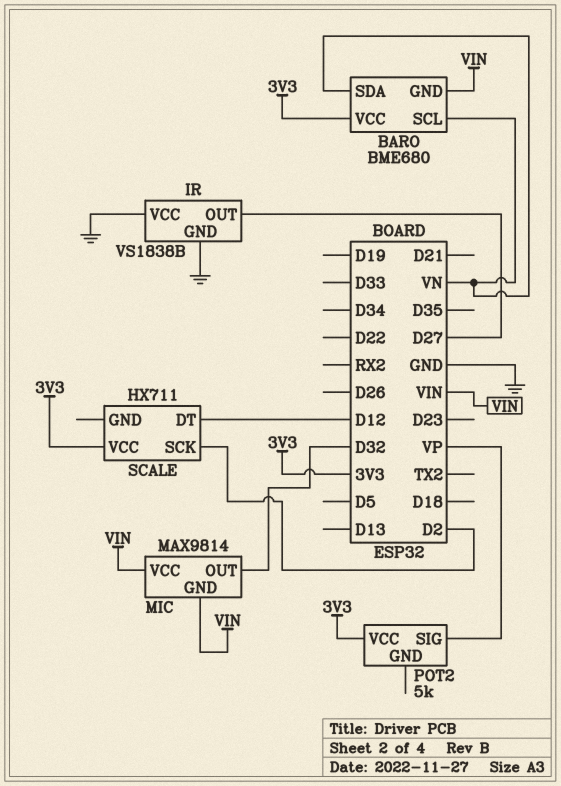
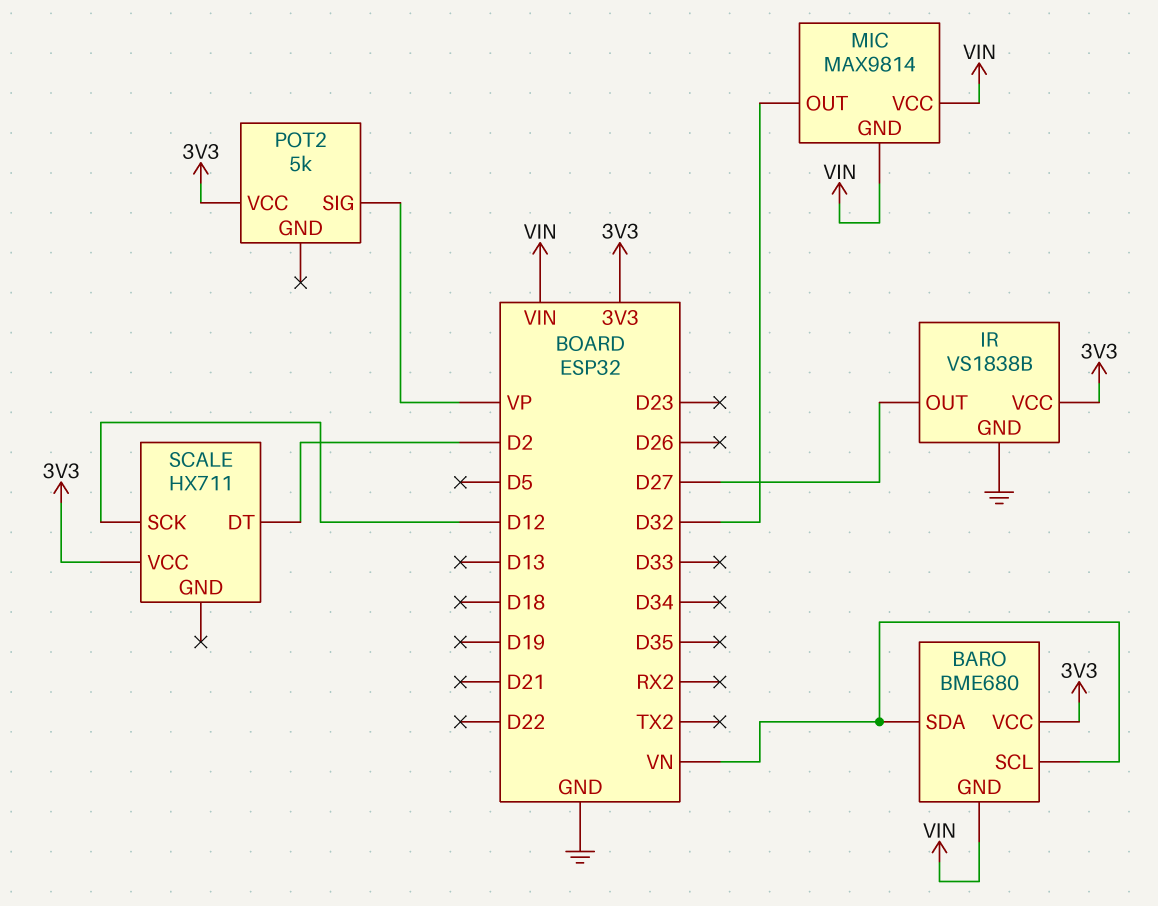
IR pin VCC: GND -> 3V3
SCALE pin DT: D12 -> D2
SCALE pin SCK: D2 -> D12

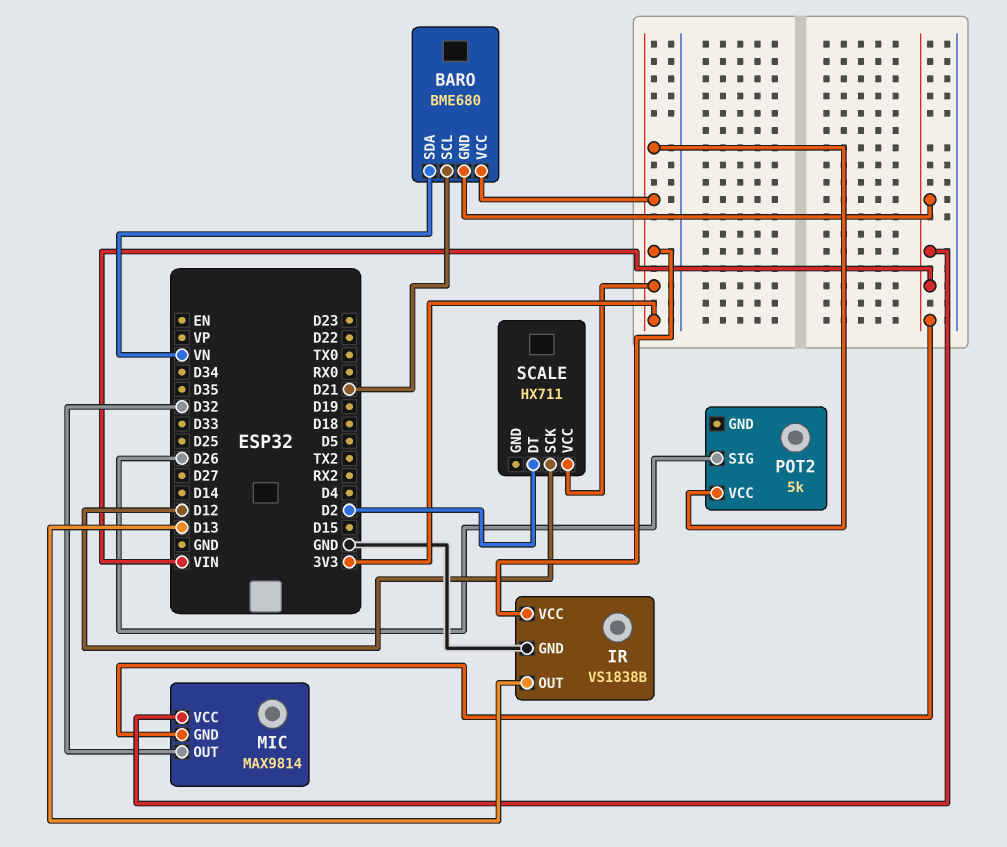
BARO pin SCL: VN -> D21
IR pin OUT: D27 -> D13
POT2 pin SIG: VP -> D26

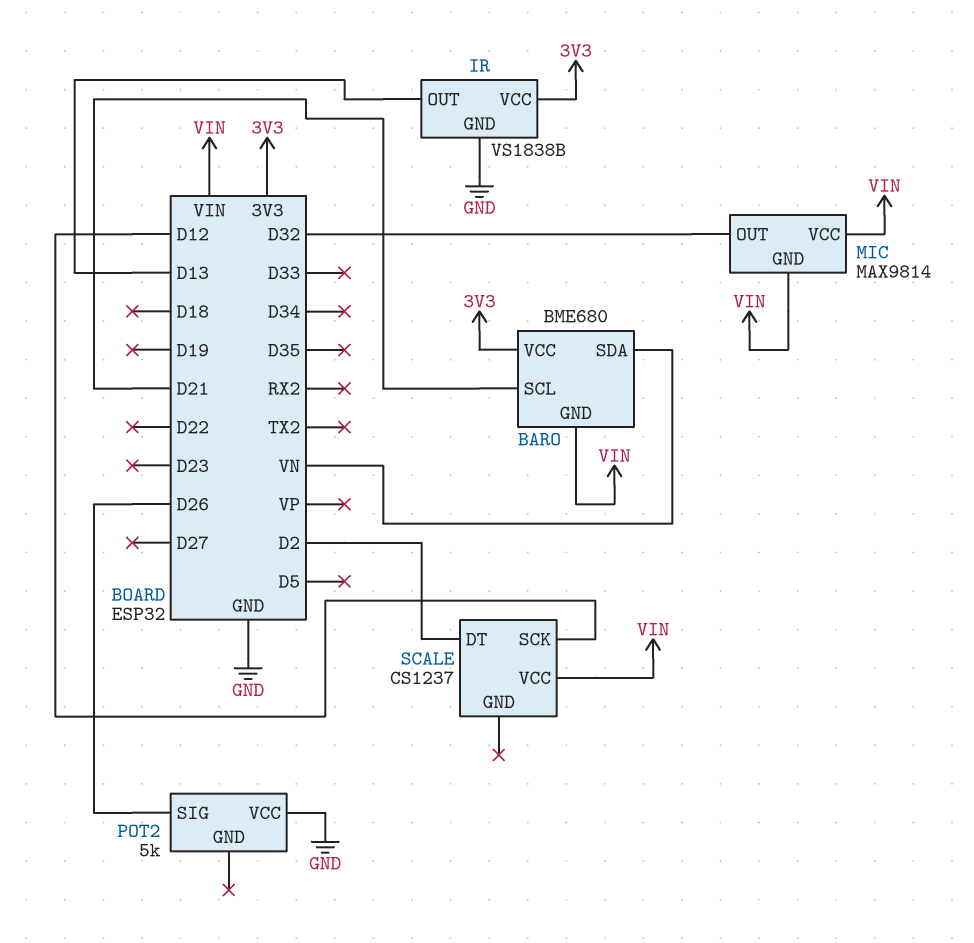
POT2 pin VCC: 3V3 -> GND
SCALE: HX711 -> CS1237
SCALE pin VCC: 3V3 -> VIN

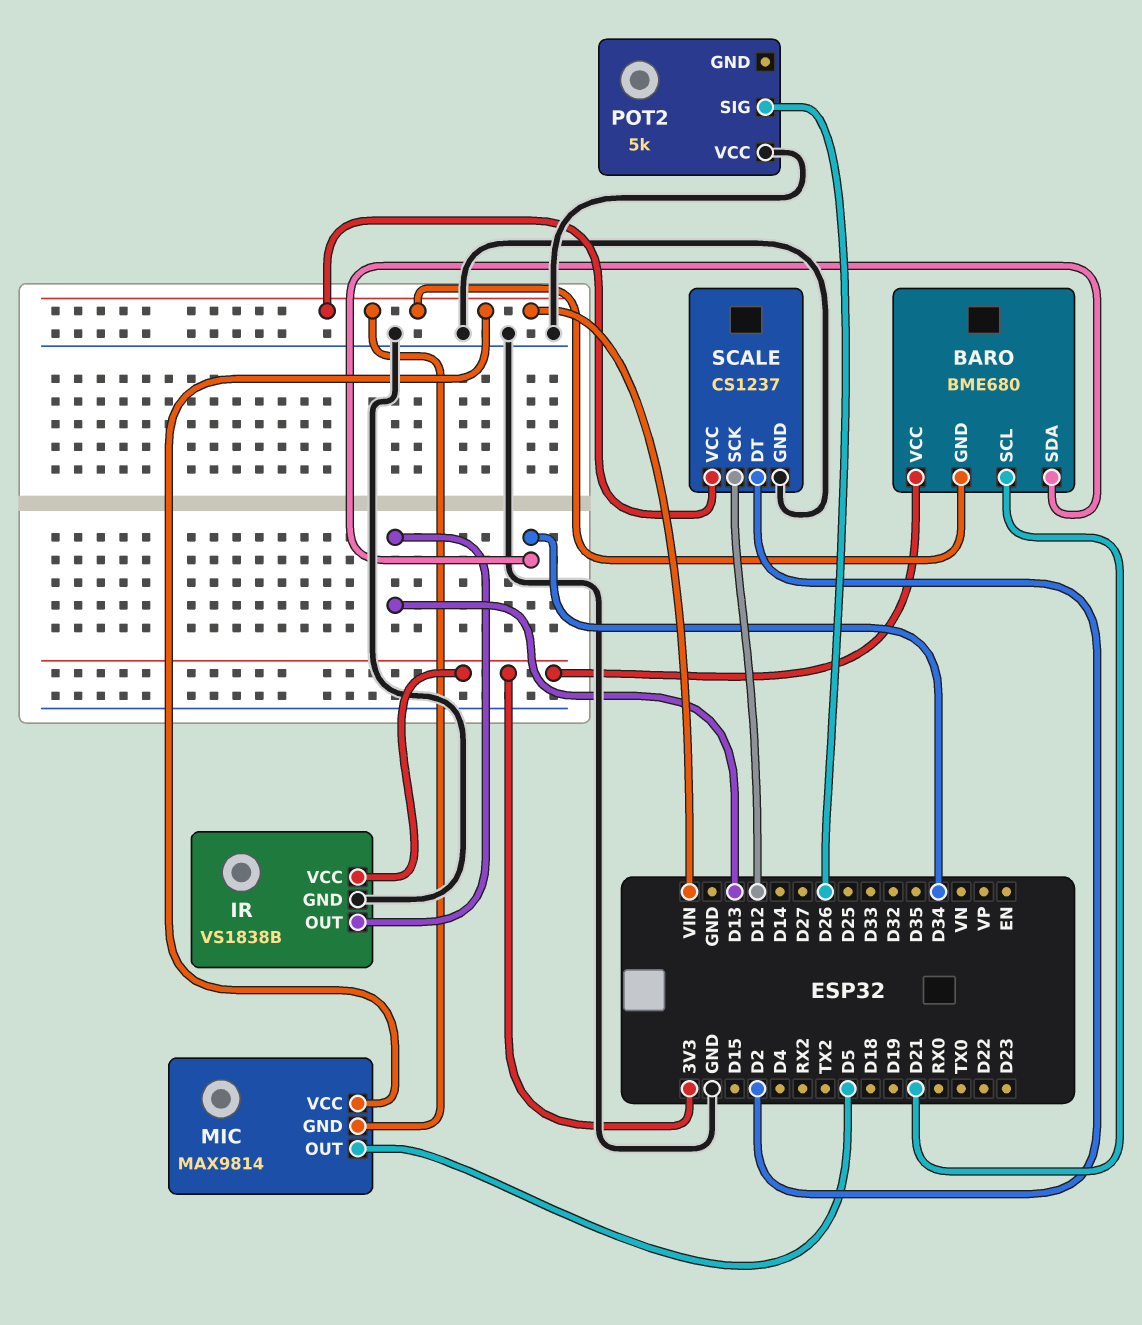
BARO pin SDA: VN -> D34
MIC pin OUT: D32 -> D5
SCALE pin GND: none -> GND

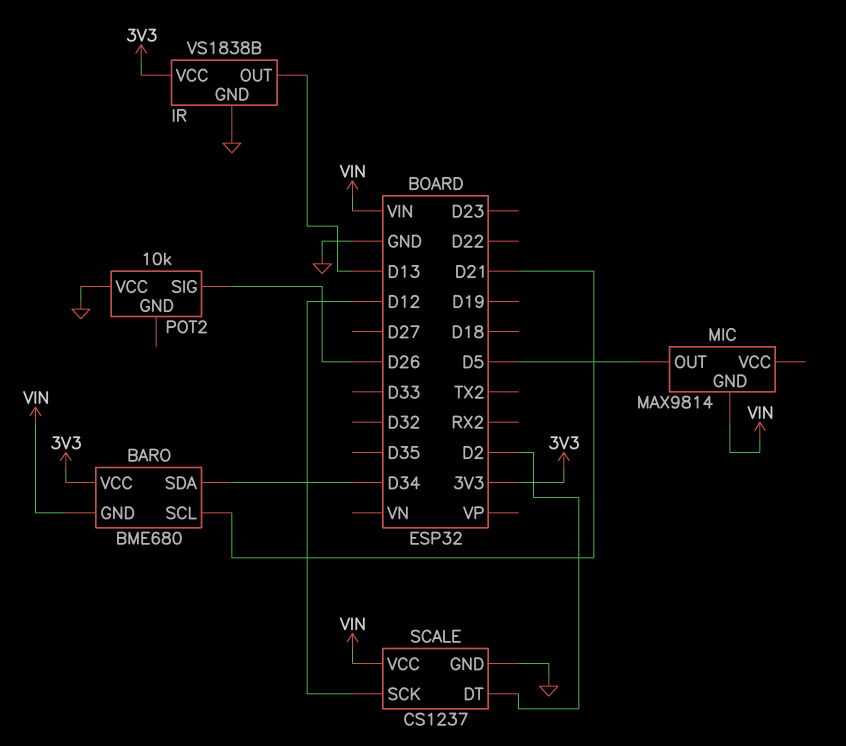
MIC pin VCC: VIN -> none
POT2: 5k -> 10k

